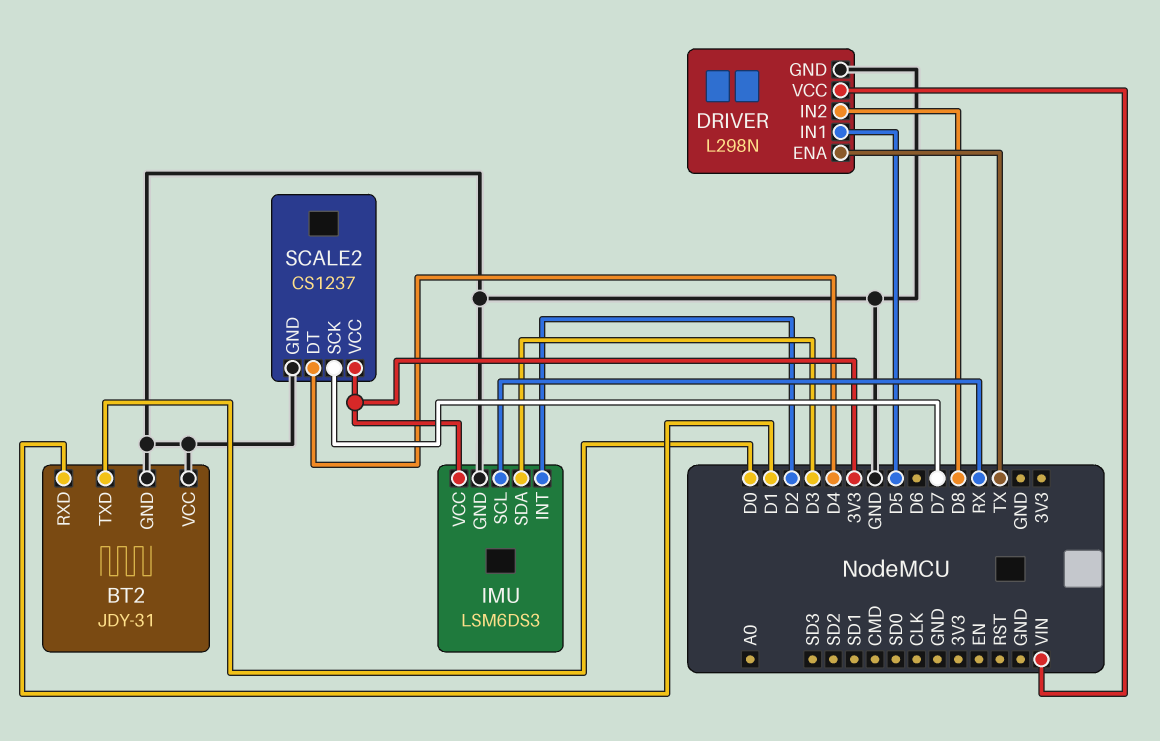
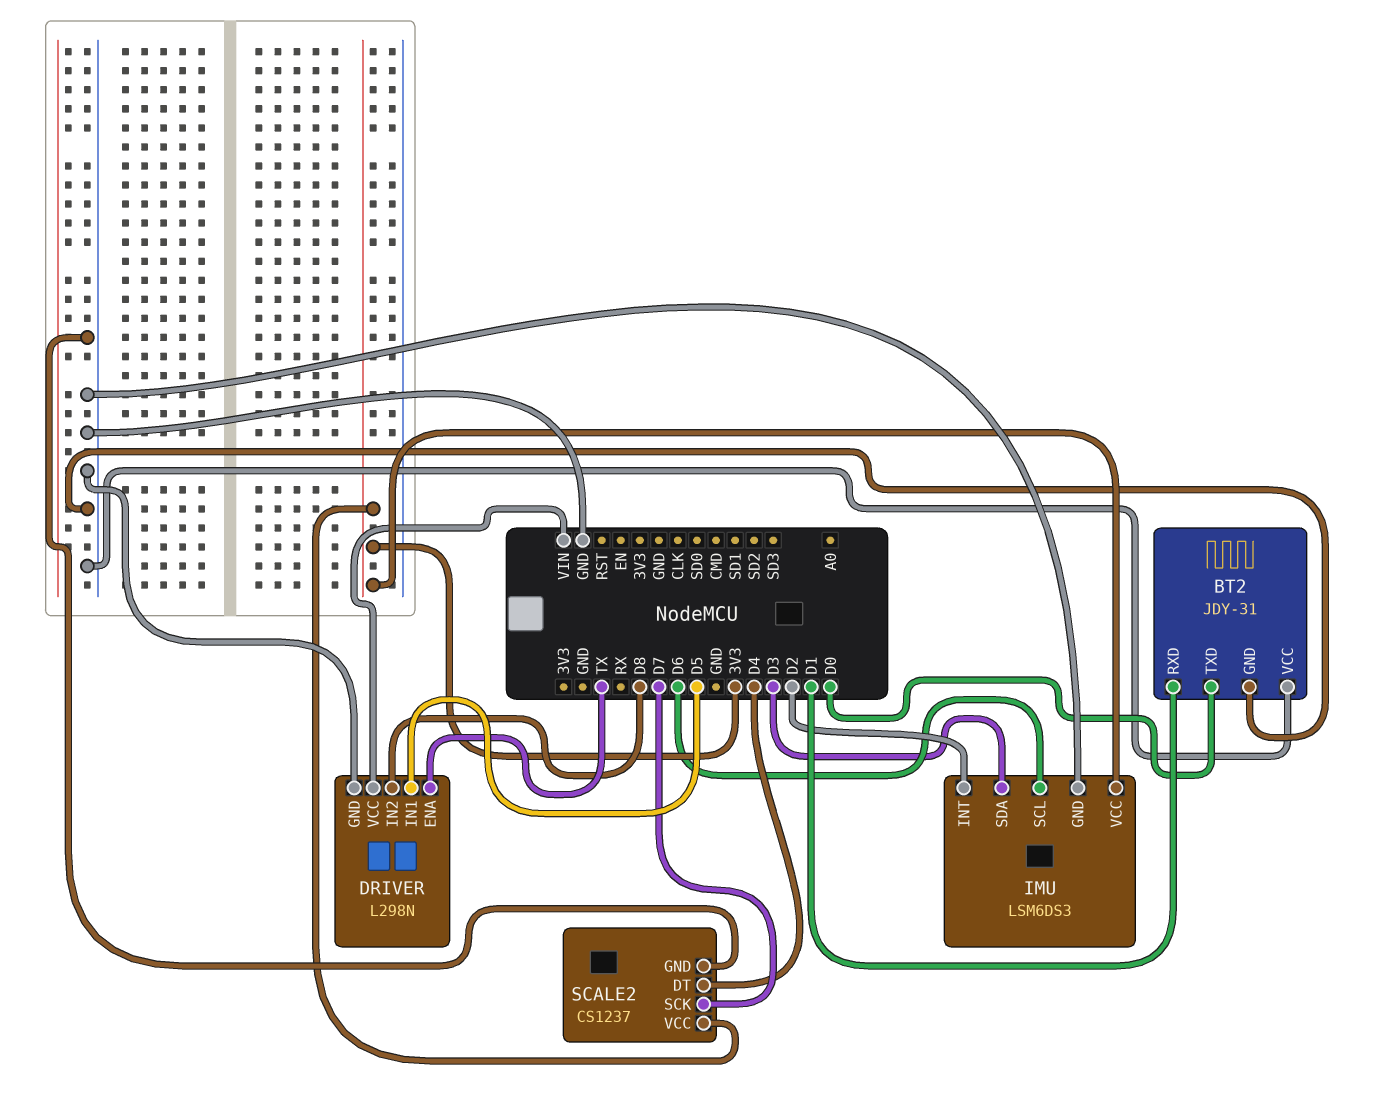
IMU pin SCL: RX -> D6

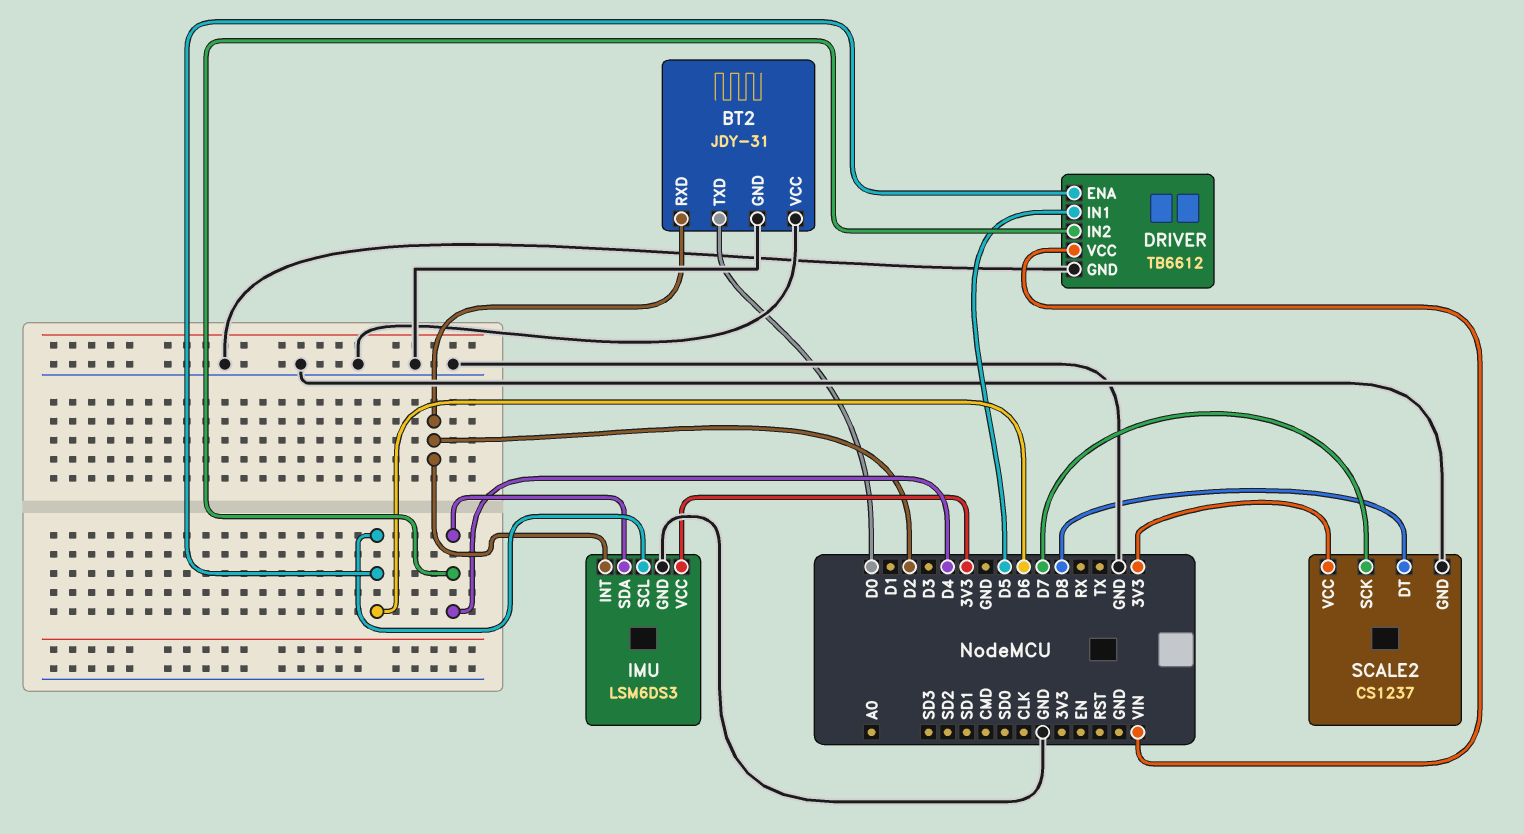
BT2 pin RXD: D1 -> D2
DRIVER: L298N -> TB6612
DRIVER pin ENA: TX -> D6
DRIVER pin IN2: D8 -> D4
IMU pin SDA: D3 -> D4
SCALE2 pin DT: D4 -> D8

